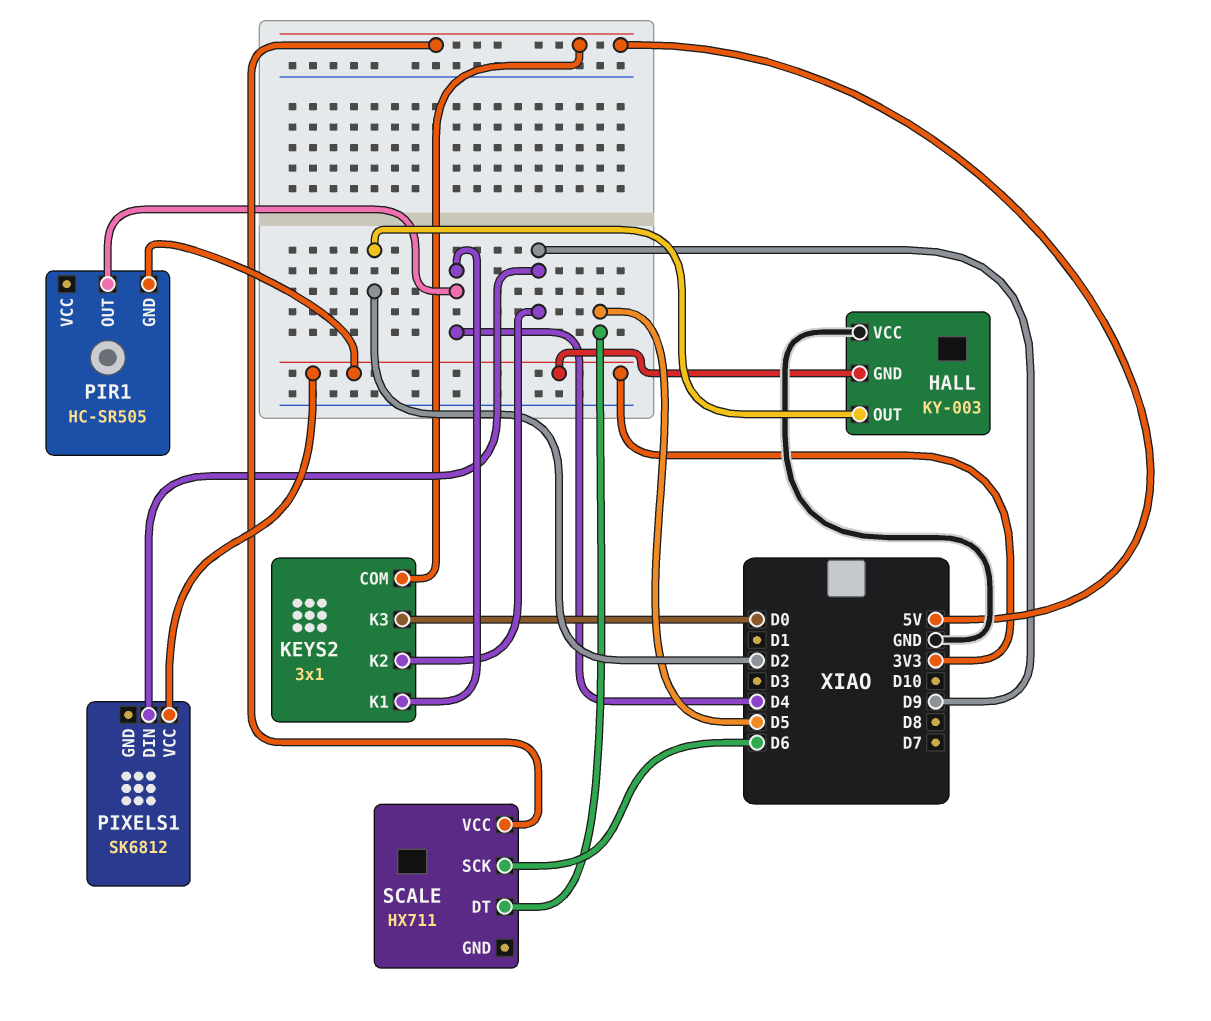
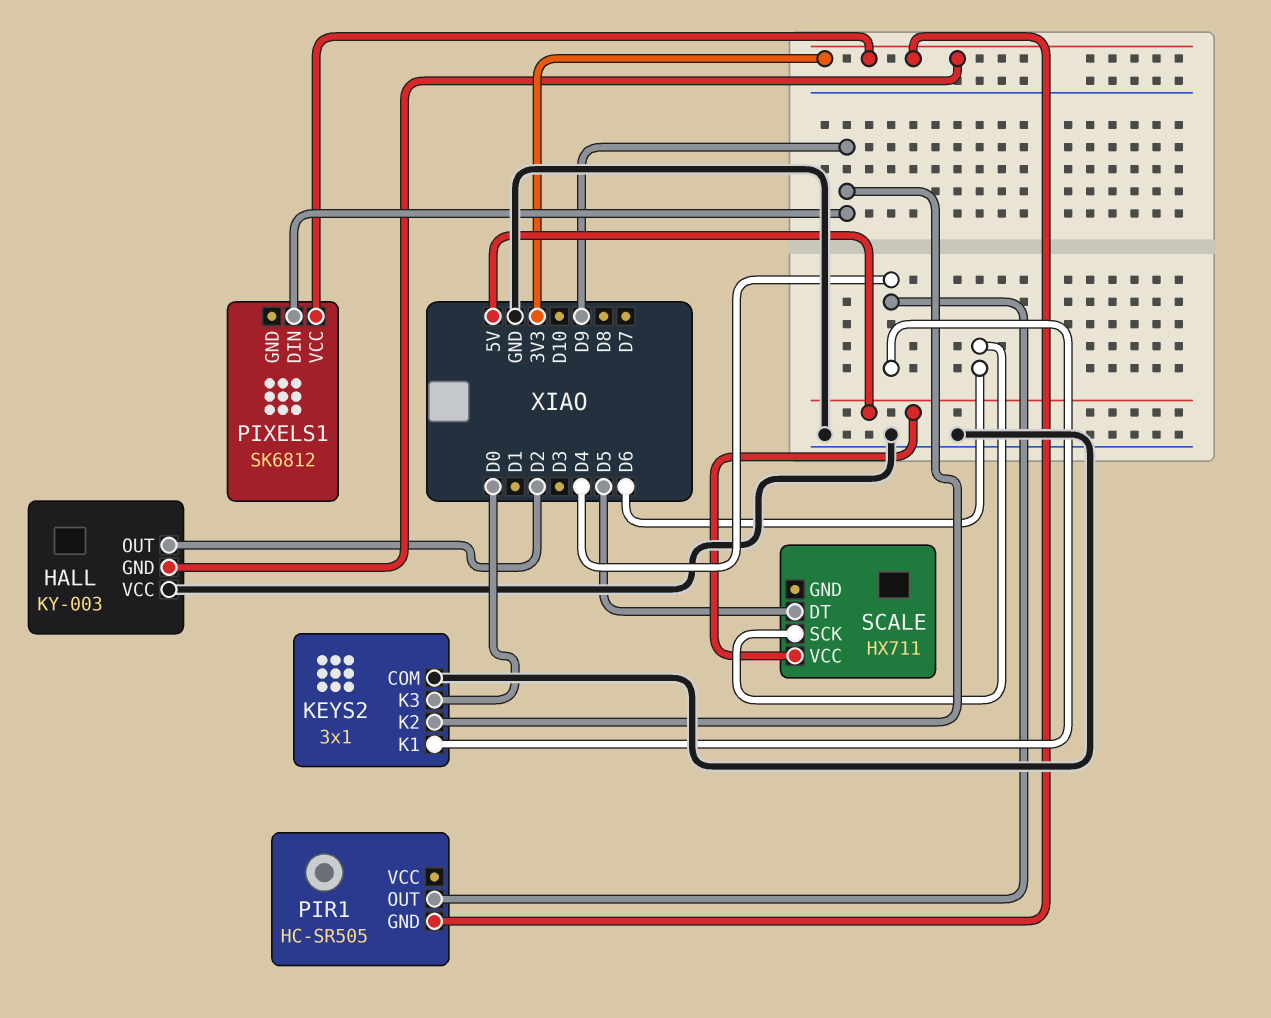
KEYS2 pin COM: 5V -> GND

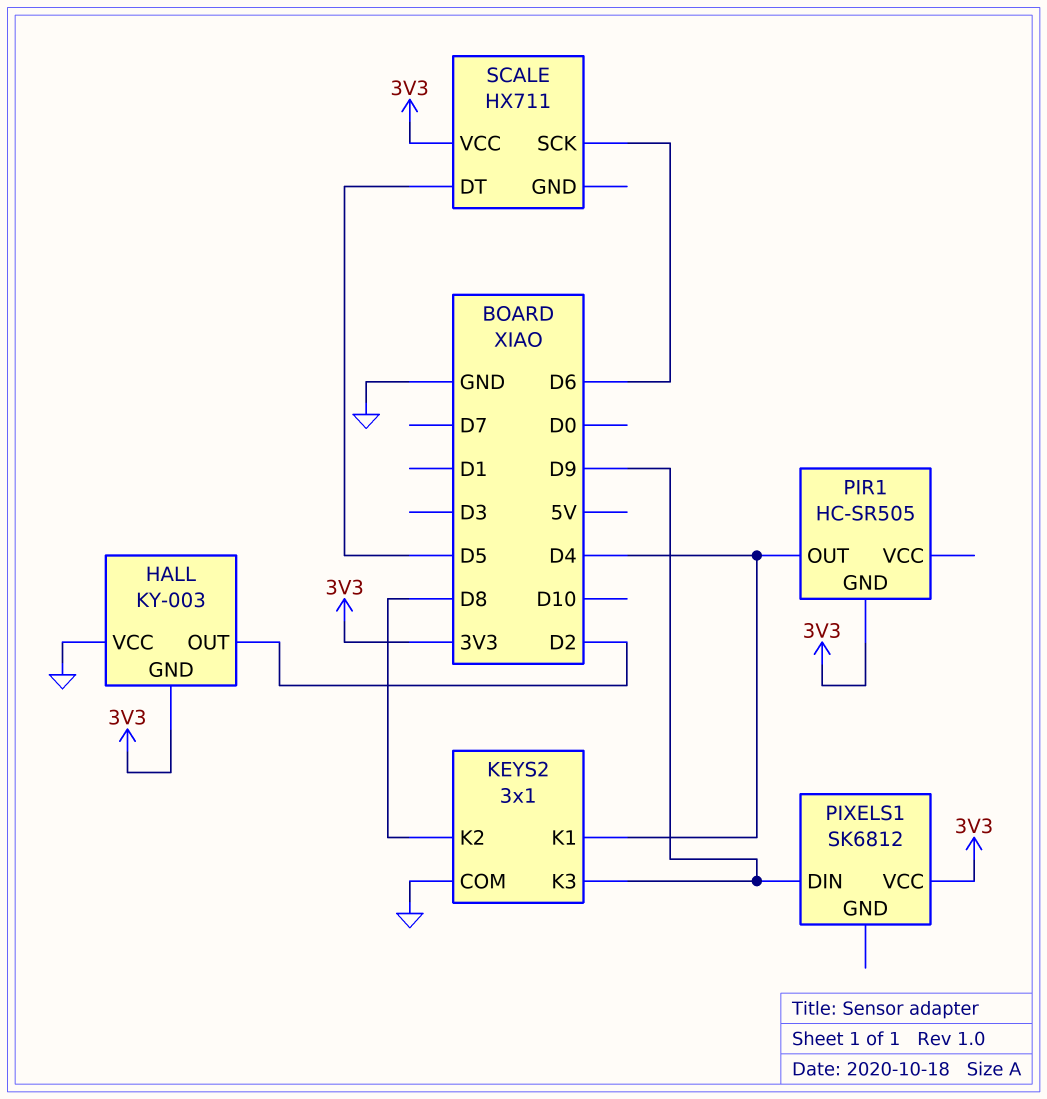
KEYS2 pin K2: D9 -> D8
KEYS2 pin K3: D0 -> D9
SCALE pin VCC: 5V -> 3V3

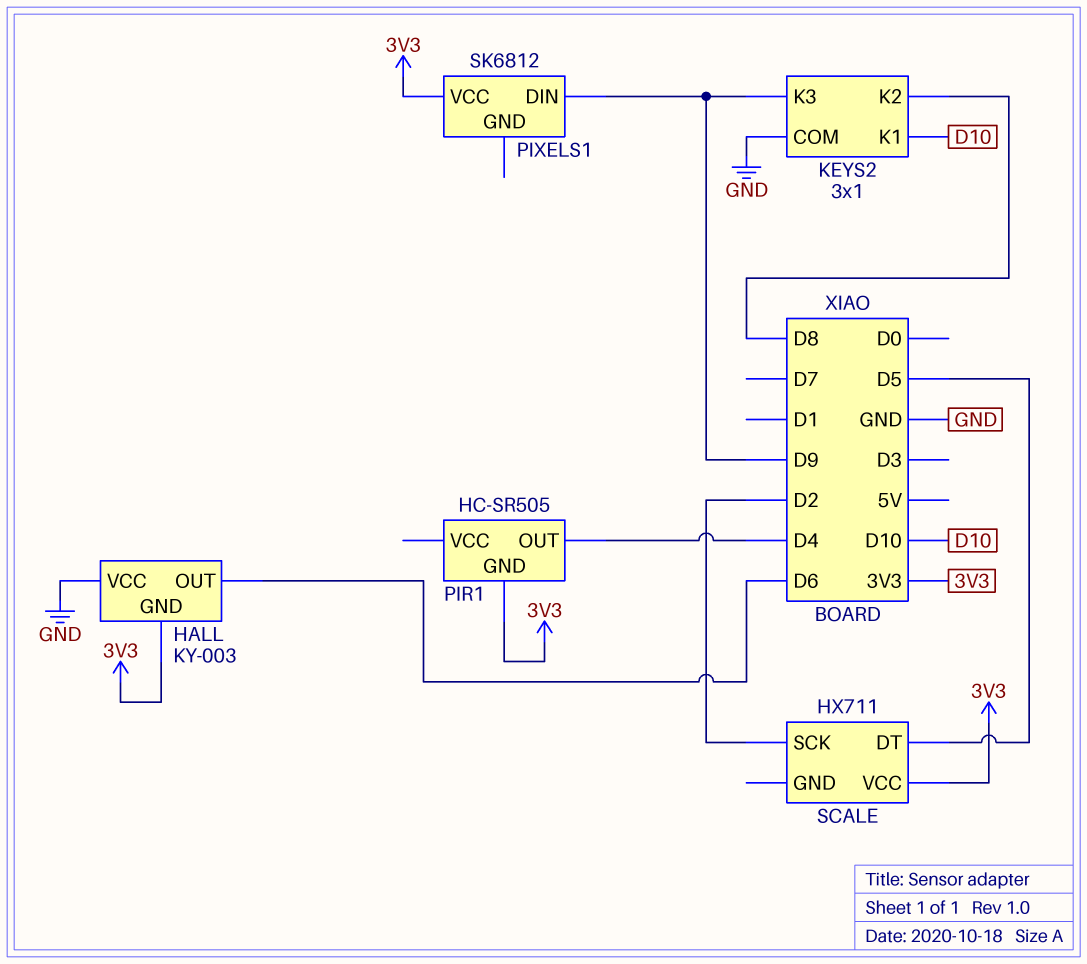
HALL pin OUT: D2 -> D6
KEYS2 pin K1: D4 -> D10
SCALE pin SCK: D6 -> D2

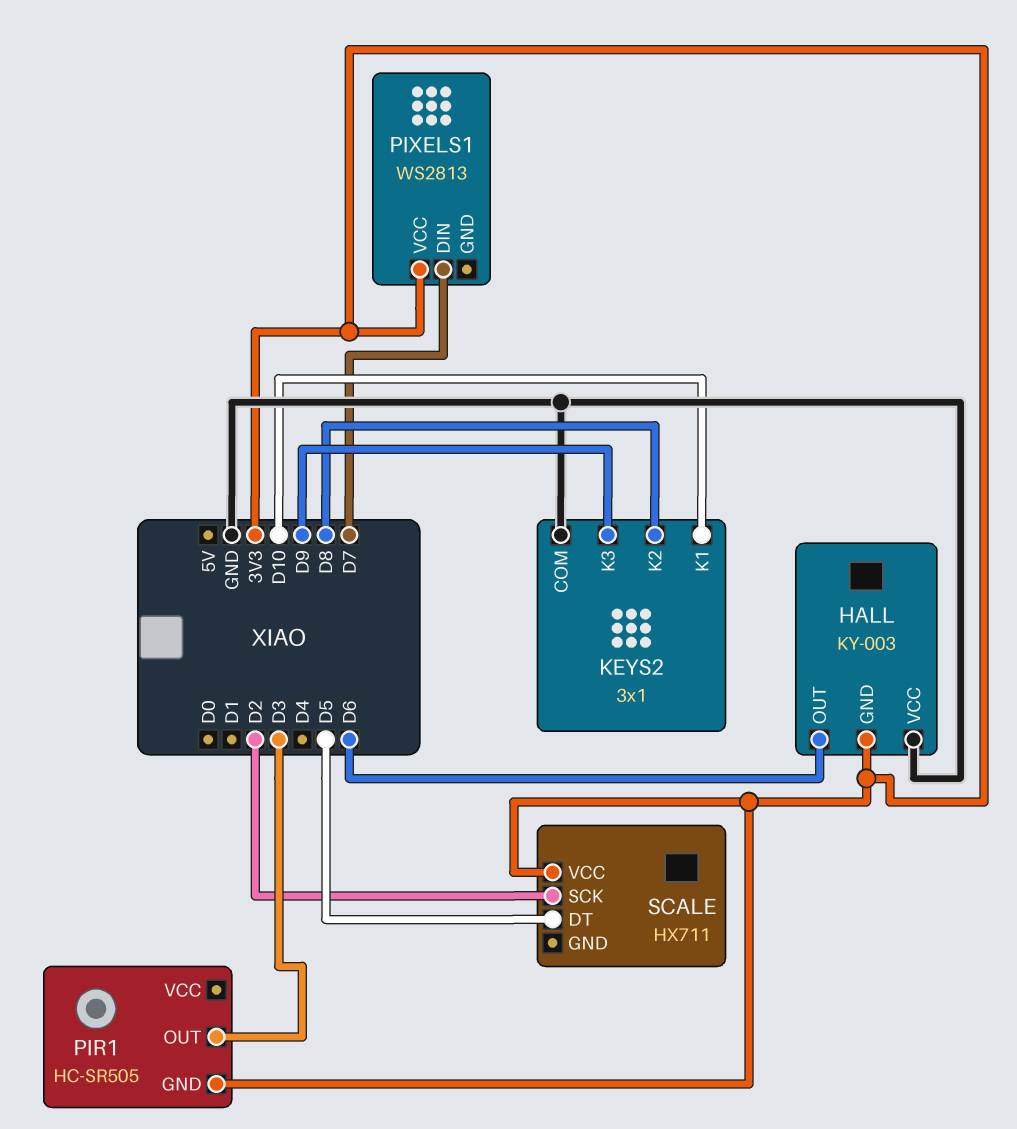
PIR1 pin OUT: D4 -> D3
PIXELS1: SK6812 -> WS2813
PIXELS1 pin DIN: D9 -> D7

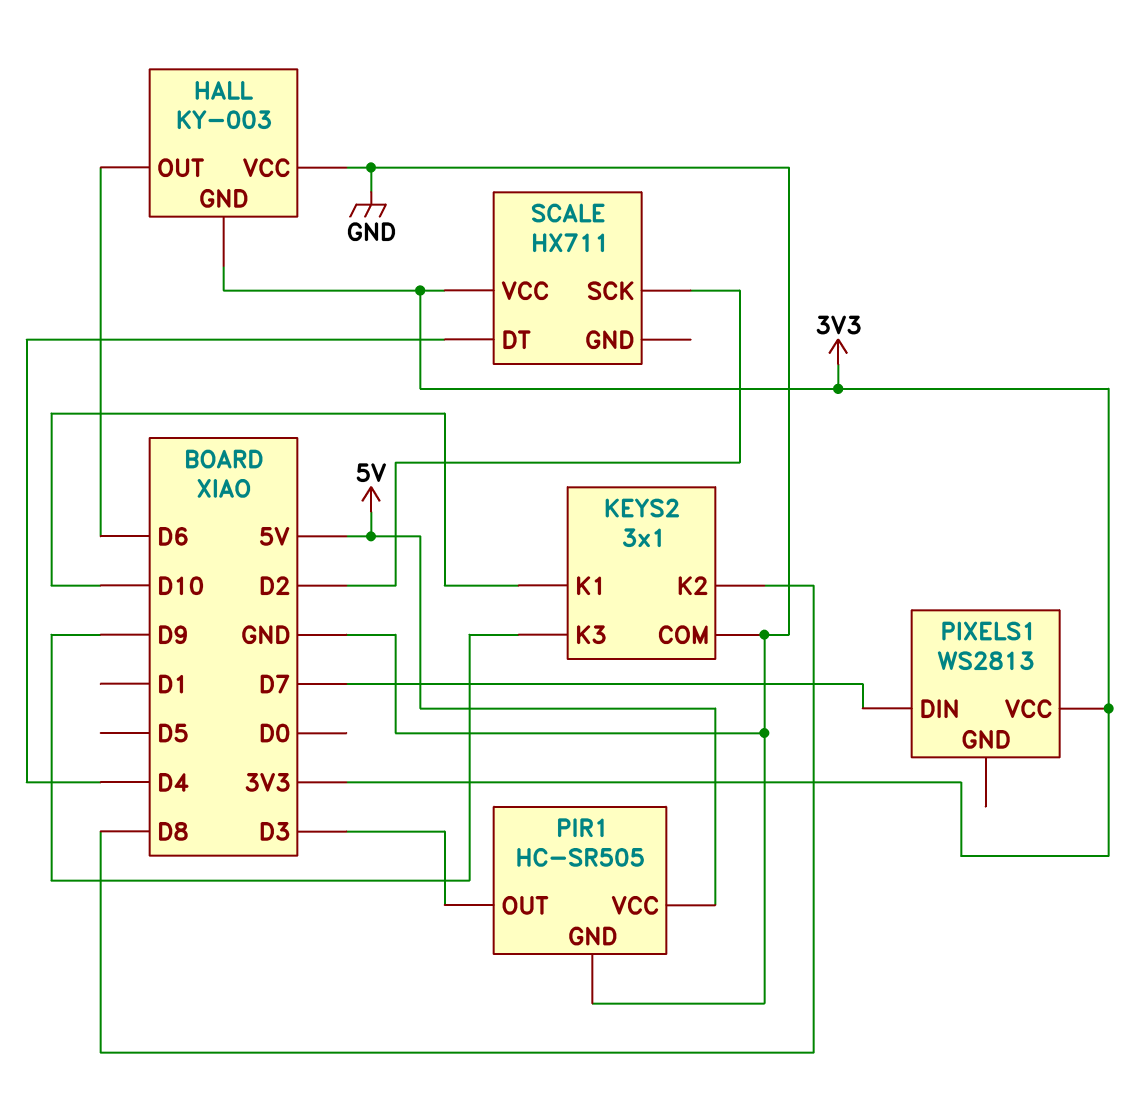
PIR1 pin GND: 3V3 -> GND
PIR1 pin VCC: none -> 5V
SCALE pin DT: D5 -> D4

